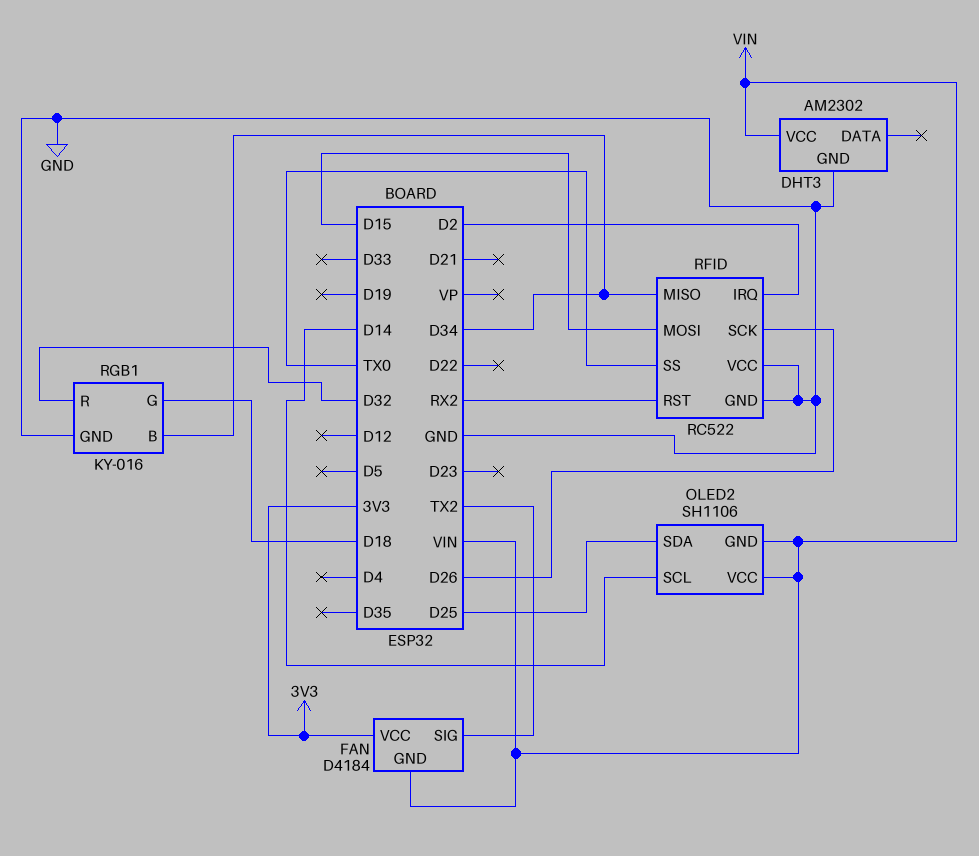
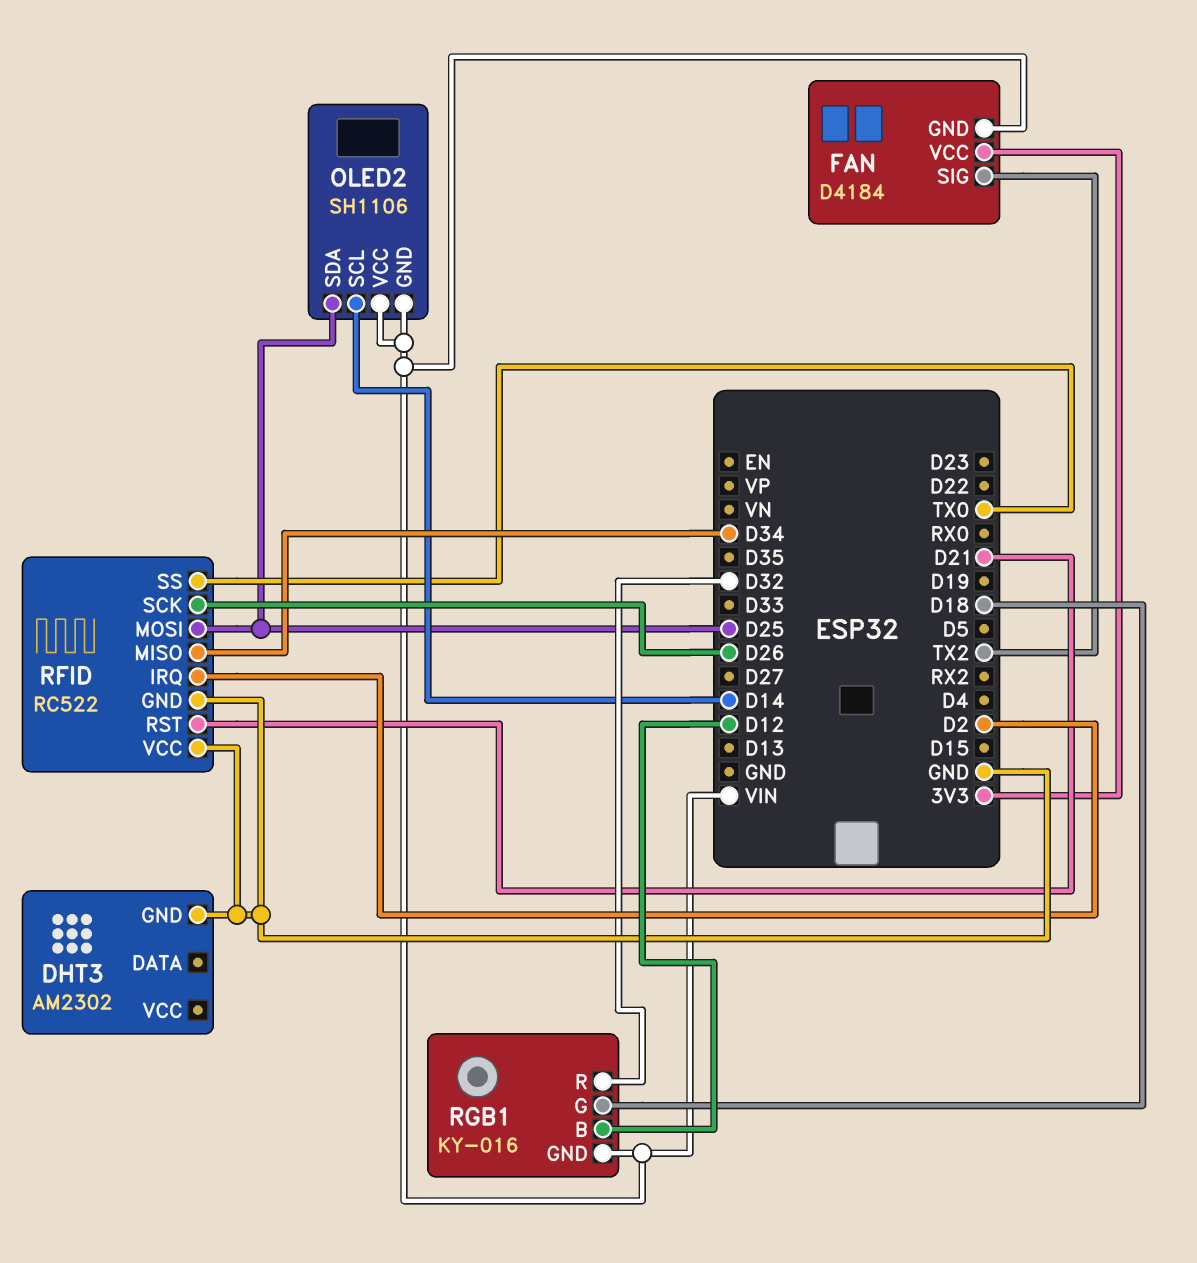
DHT3 pin VCC: VIN -> none
RFID pin MOSI: D15 -> D25
RFID pin RST: RX2 -> D21
RGB1 pin B: D34 -> D12
RGB1 pin GND: GND -> VIN

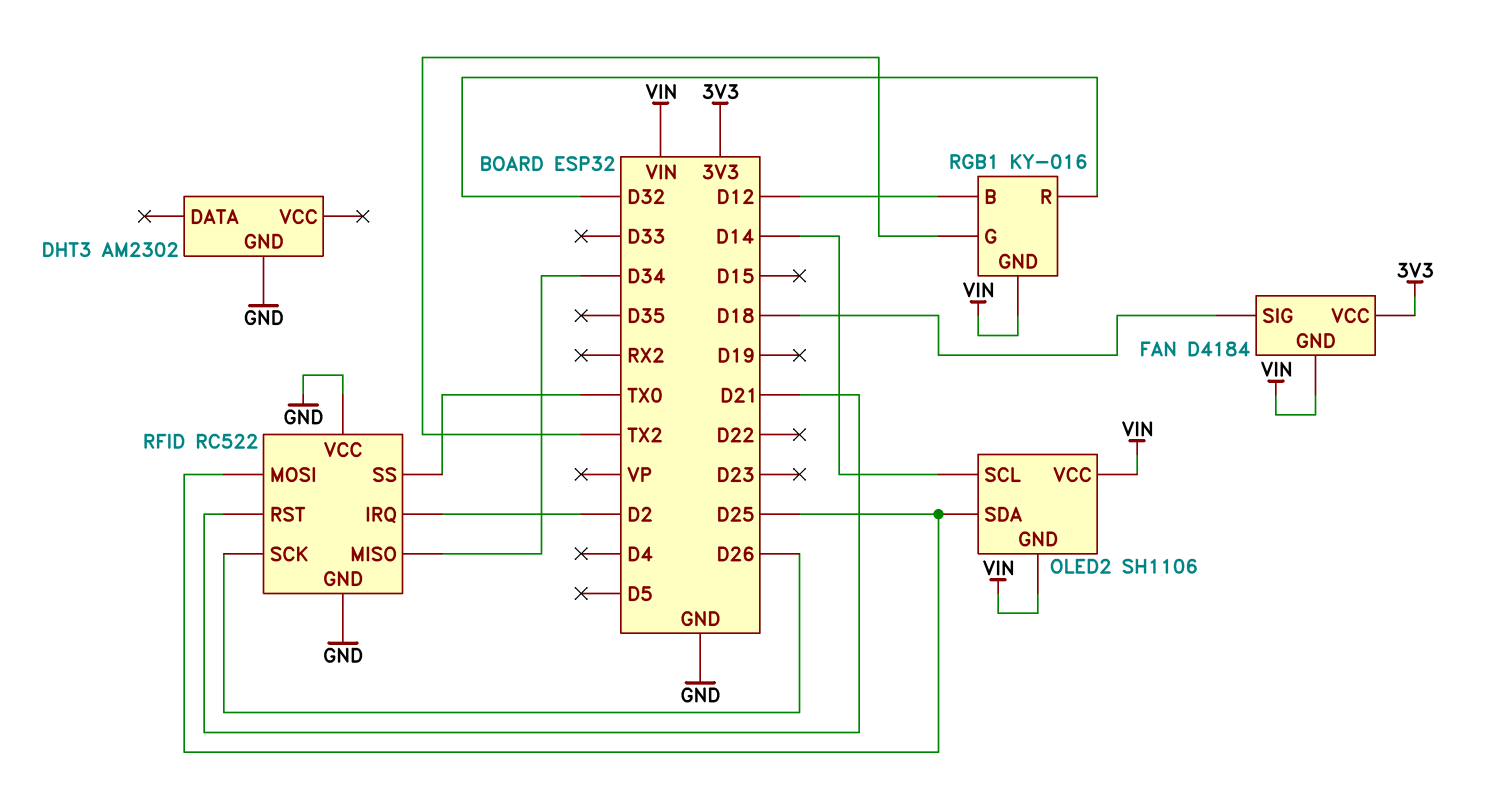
FAN pin SIG: TX2 -> D18
RGB1 pin G: D18 -> TX2

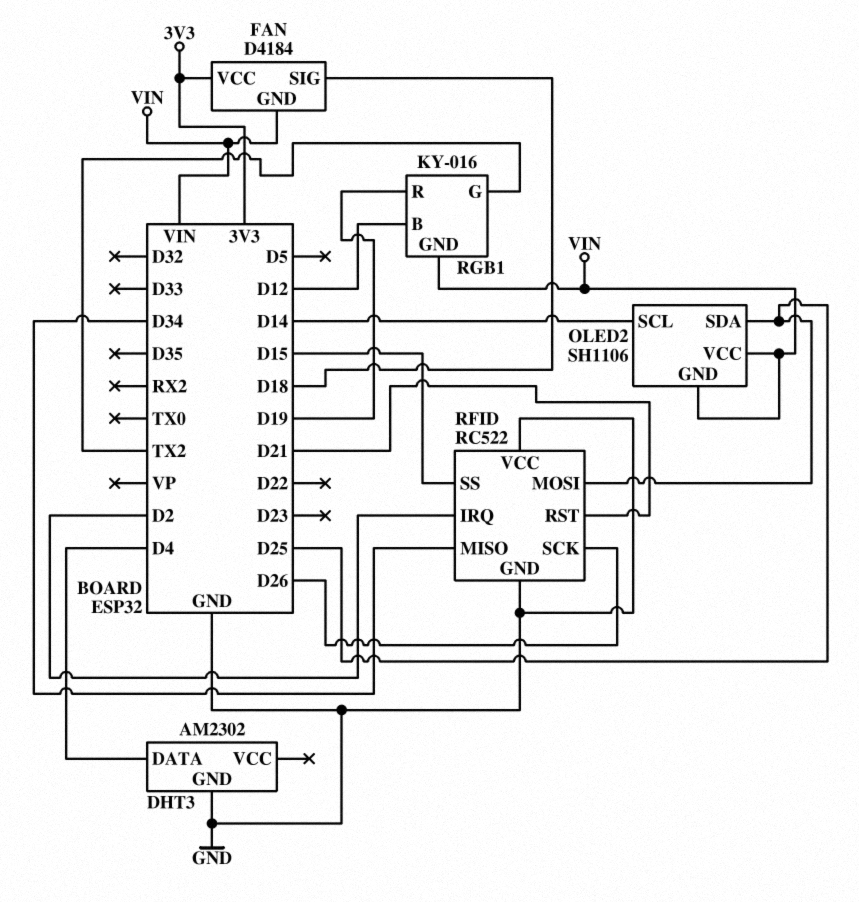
DHT3 pin DATA: none -> D4
RFID pin SS: TX0 -> D15
RGB1 pin R: D32 -> D19

